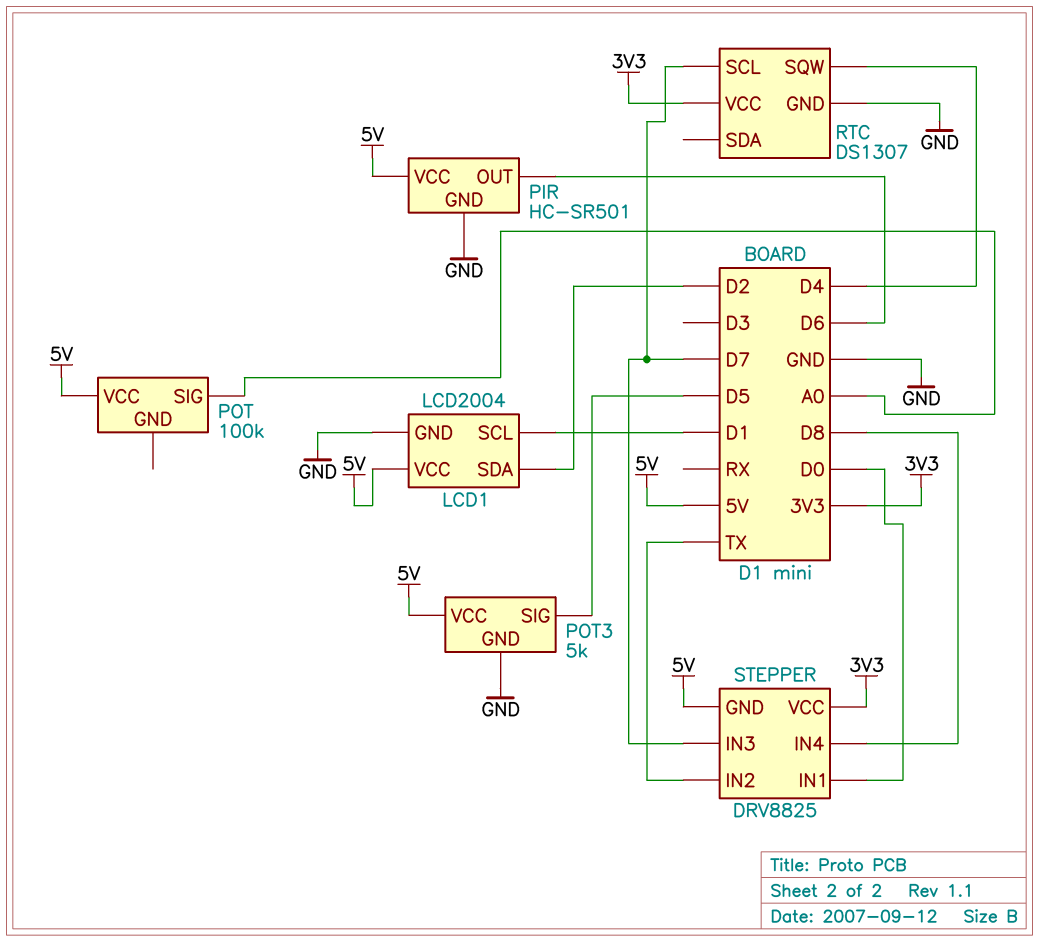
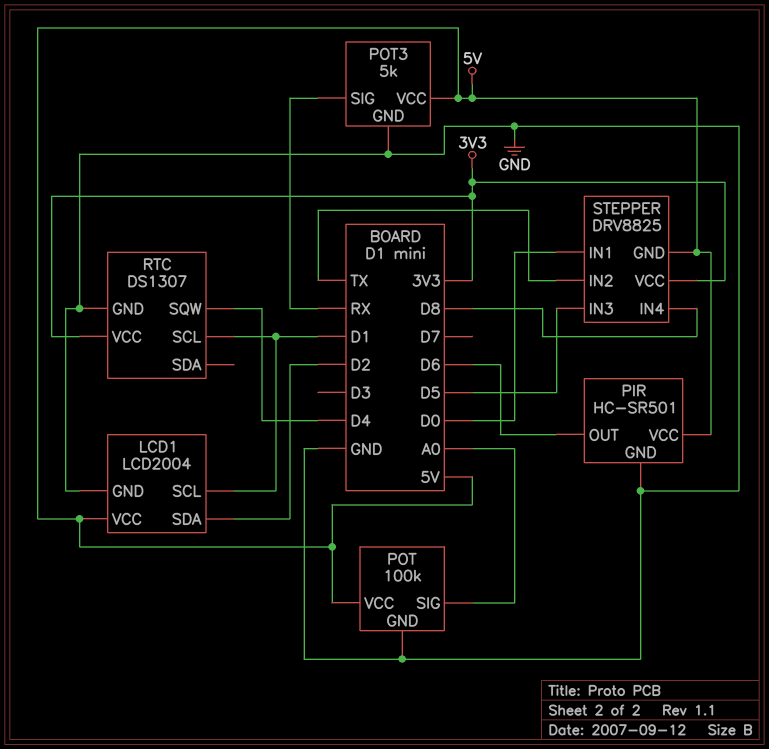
POT pin GND: none -> GND
POT3 pin SIG: D5 -> RX
RTC pin SCL: D7 -> D1
STEPPER pin IN3: D7 -> D5

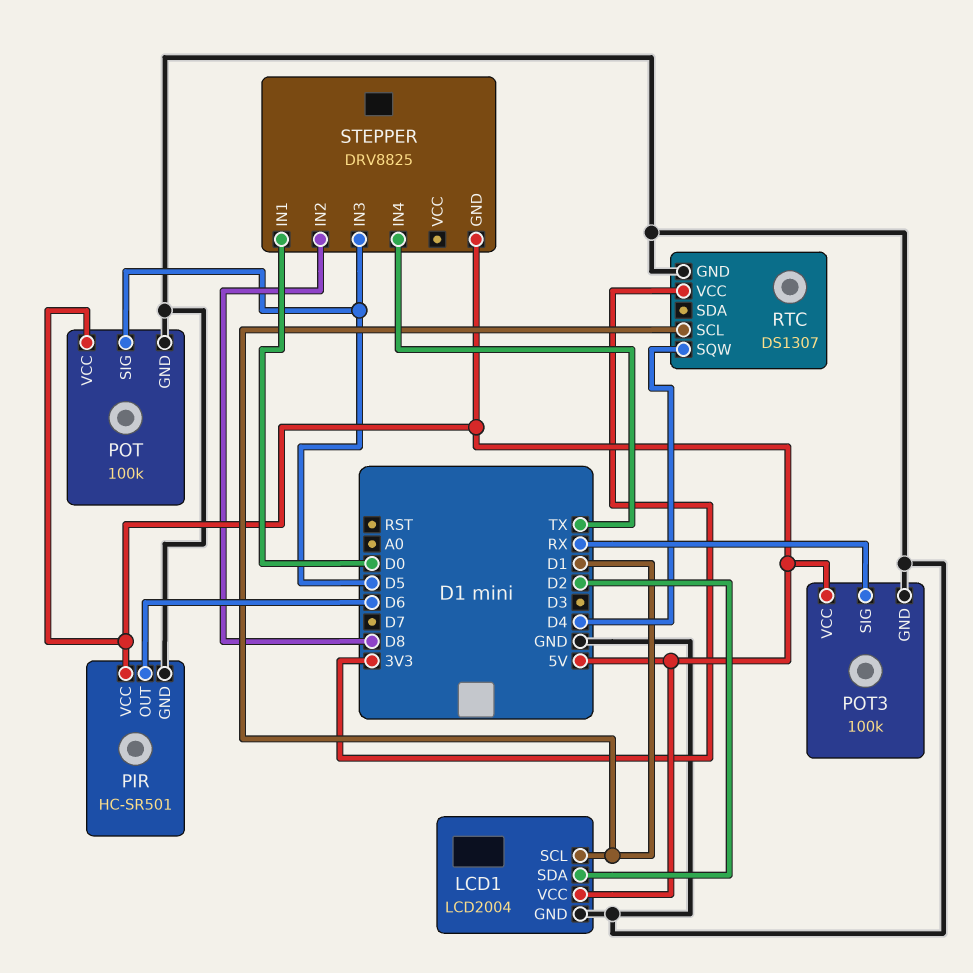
POT pin SIG: A0 -> D5
POT3: 5k -> 100k
STEPPER pin IN2: TX -> D8
STEPPER pin IN4: D8 -> TX
STEPPER pin VCC: 3V3 -> none

